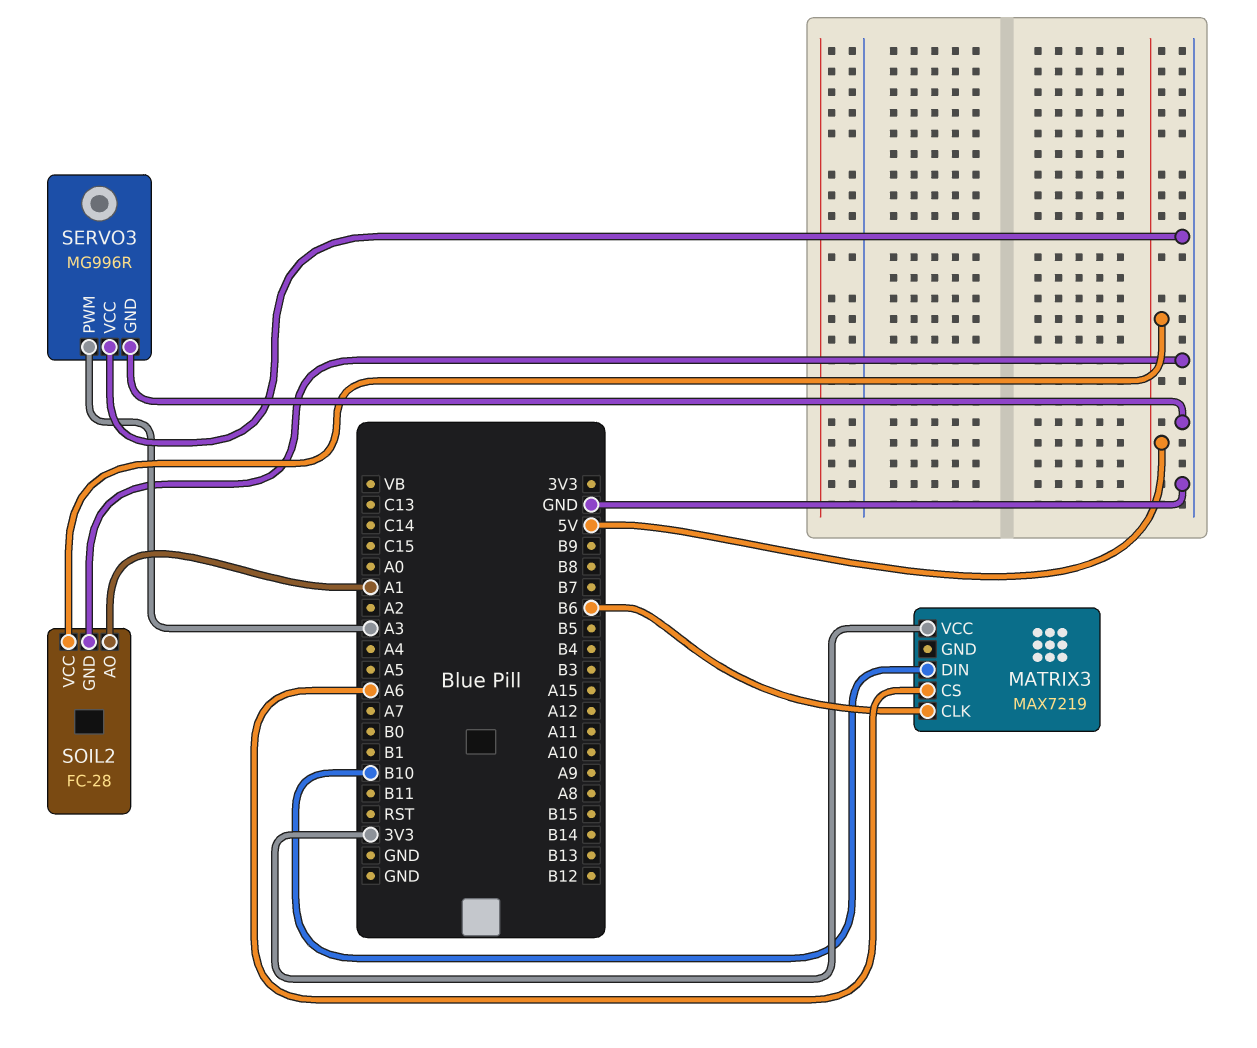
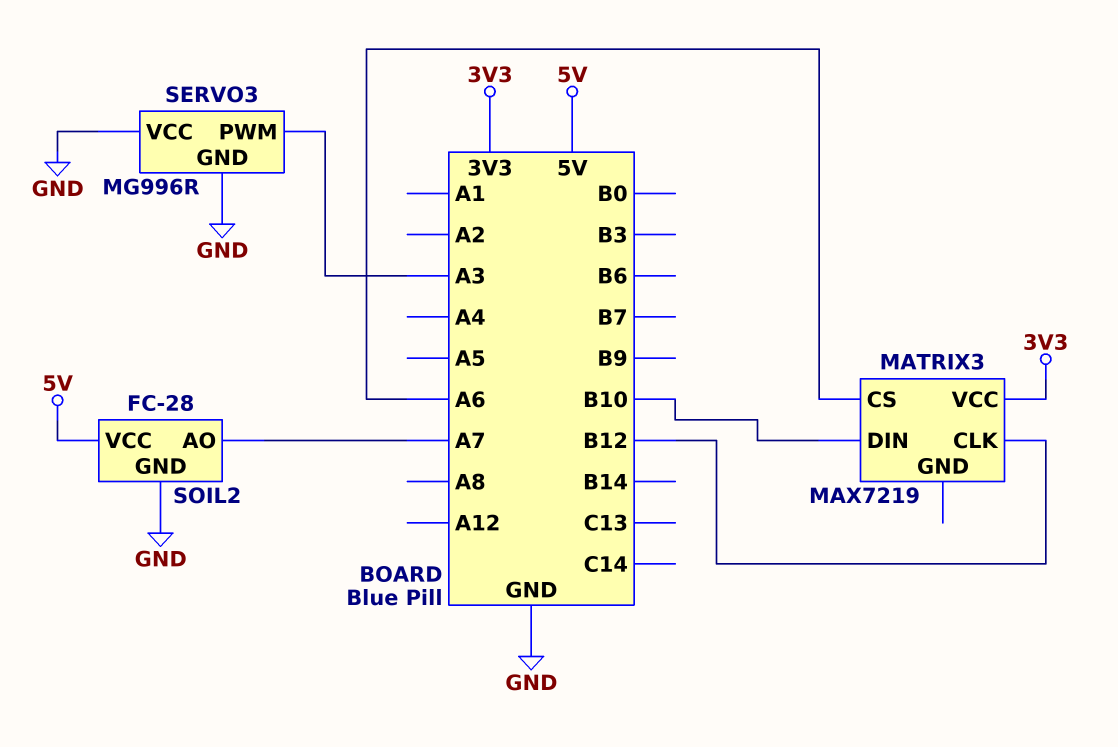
MATRIX3 pin CLK: B6 -> B12
SOIL2 pin AO: A1 -> A7

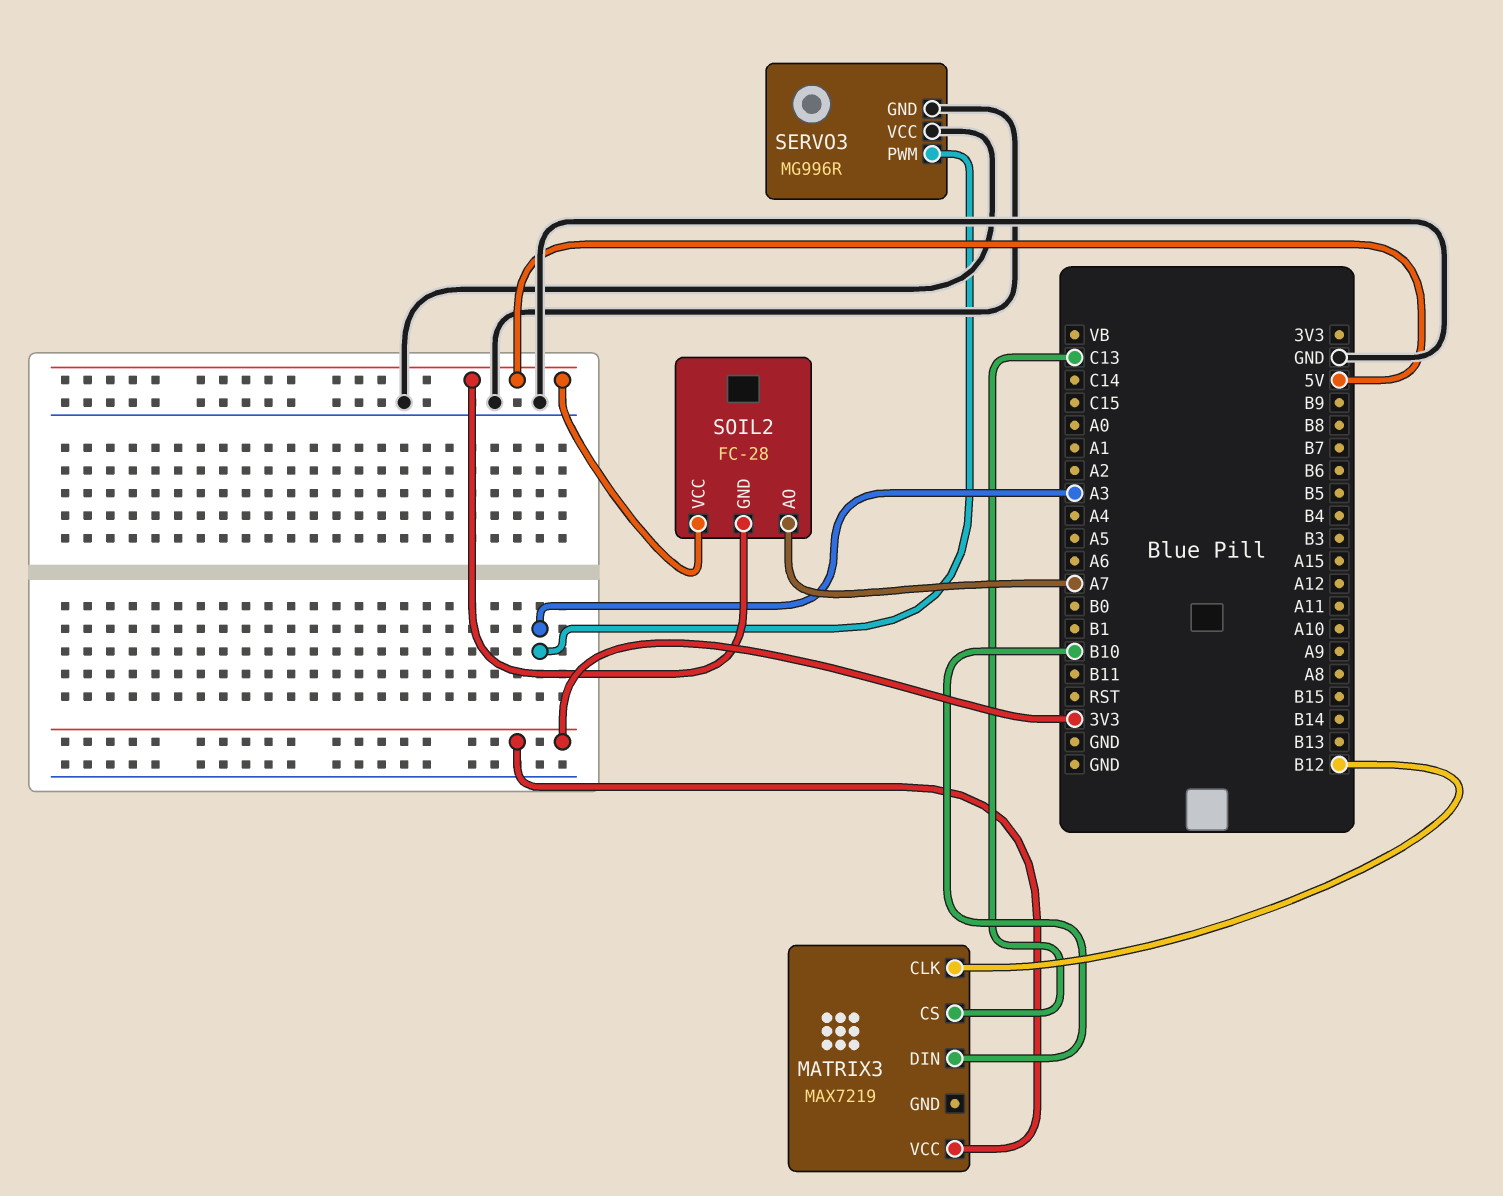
MATRIX3 pin CS: A6 -> C13
SOIL2 pin GND: GND -> 5V

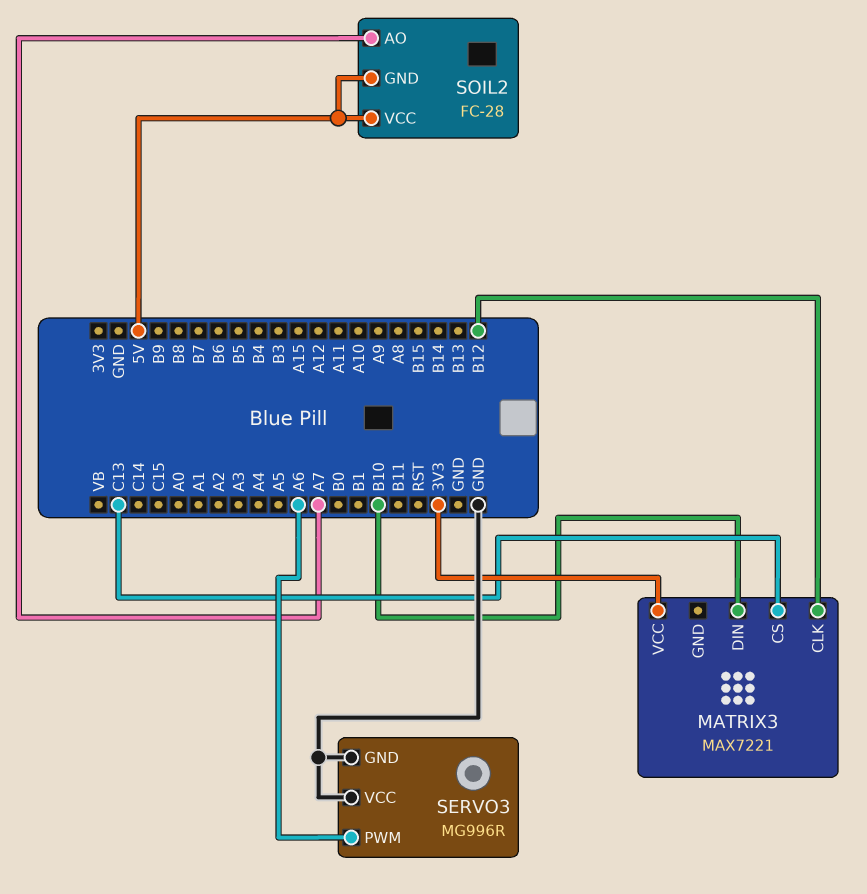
MATRIX3: MAX7219 -> MAX7221
SERVO3 pin PWM: A3 -> A6

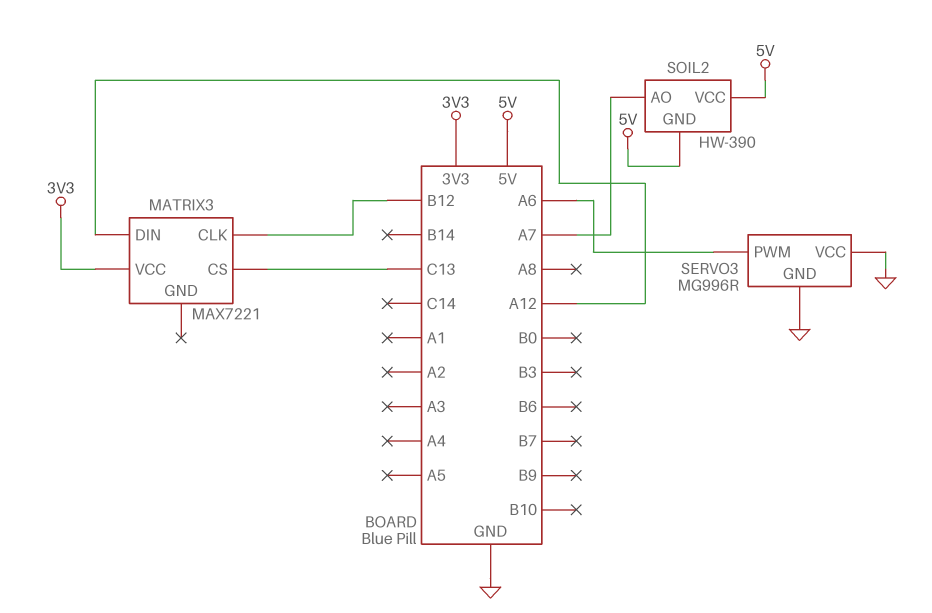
MATRIX3 pin DIN: B10 -> A12
SOIL2: FC-28 -> HW-390

